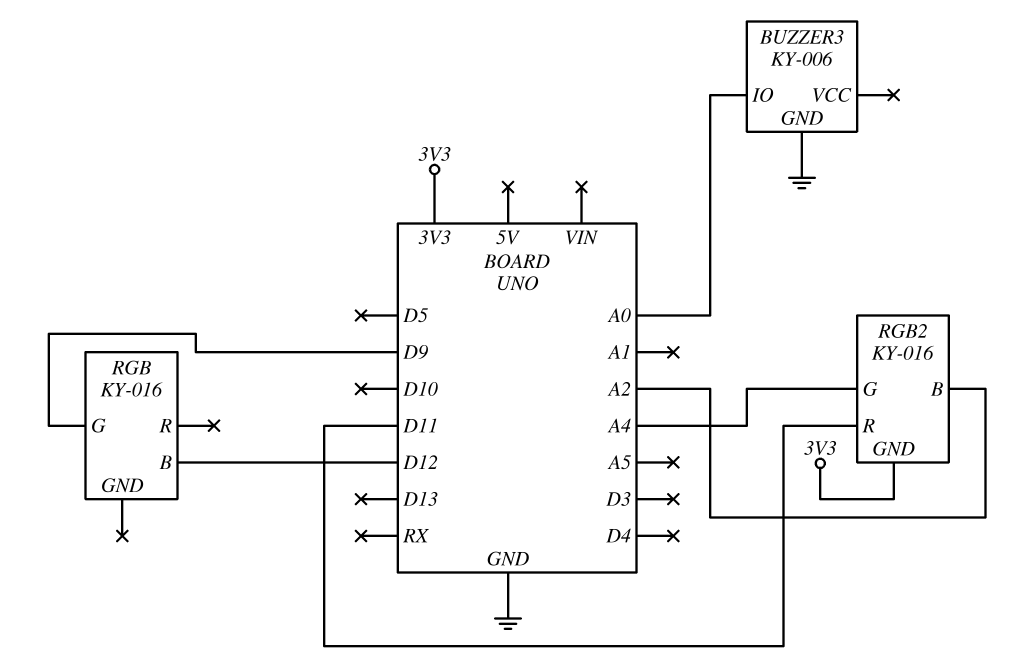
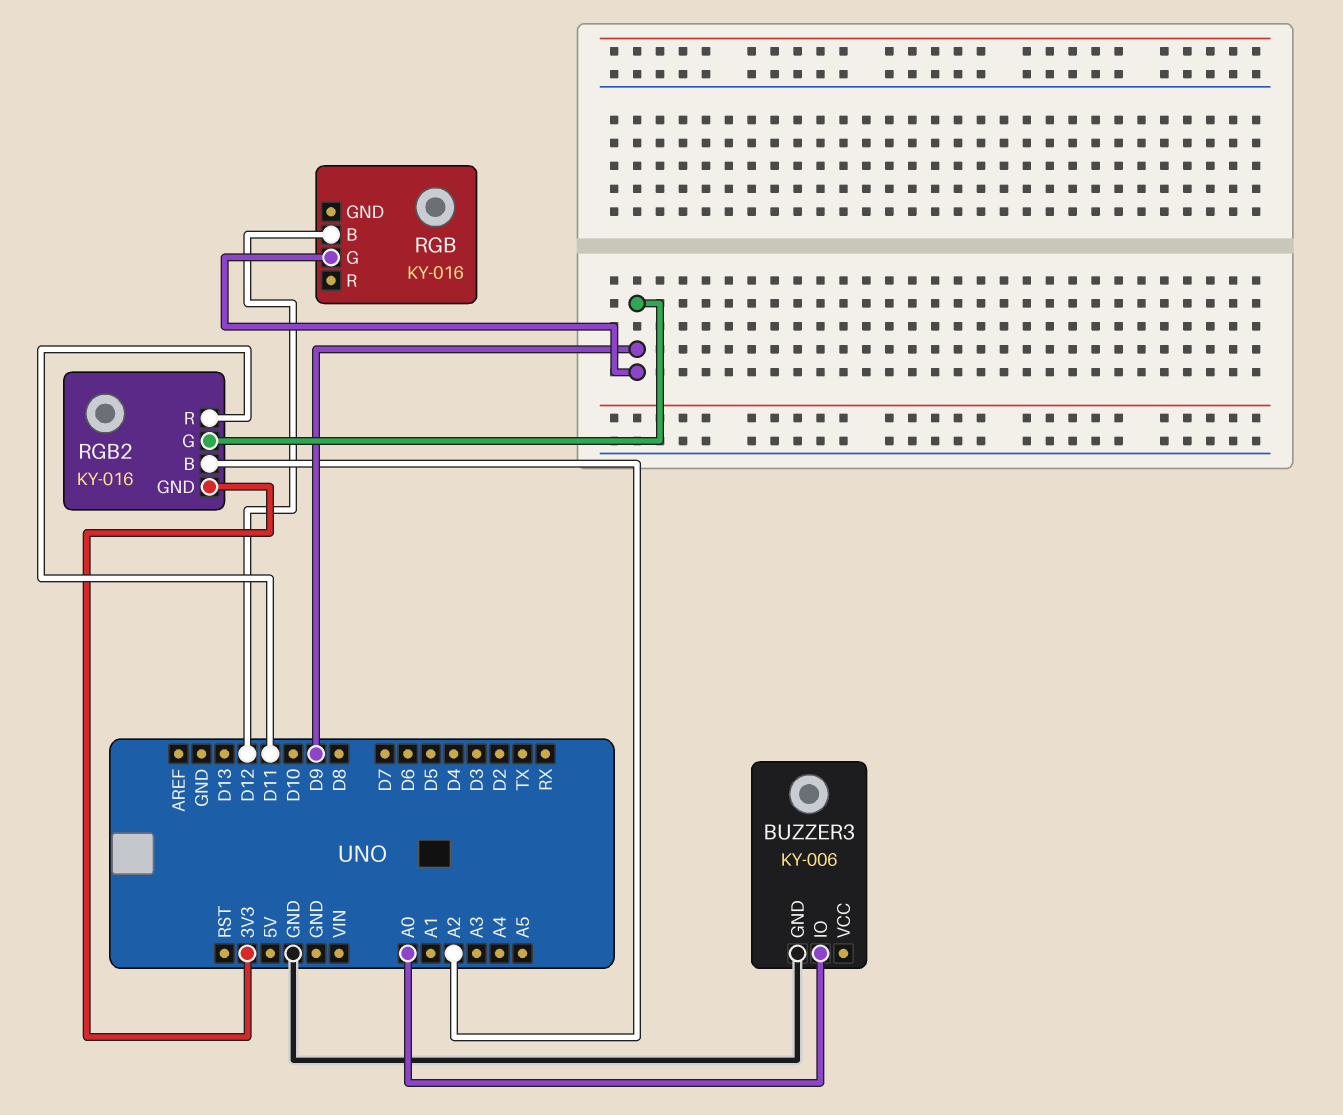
RGB2 pin G: A4 -> D9

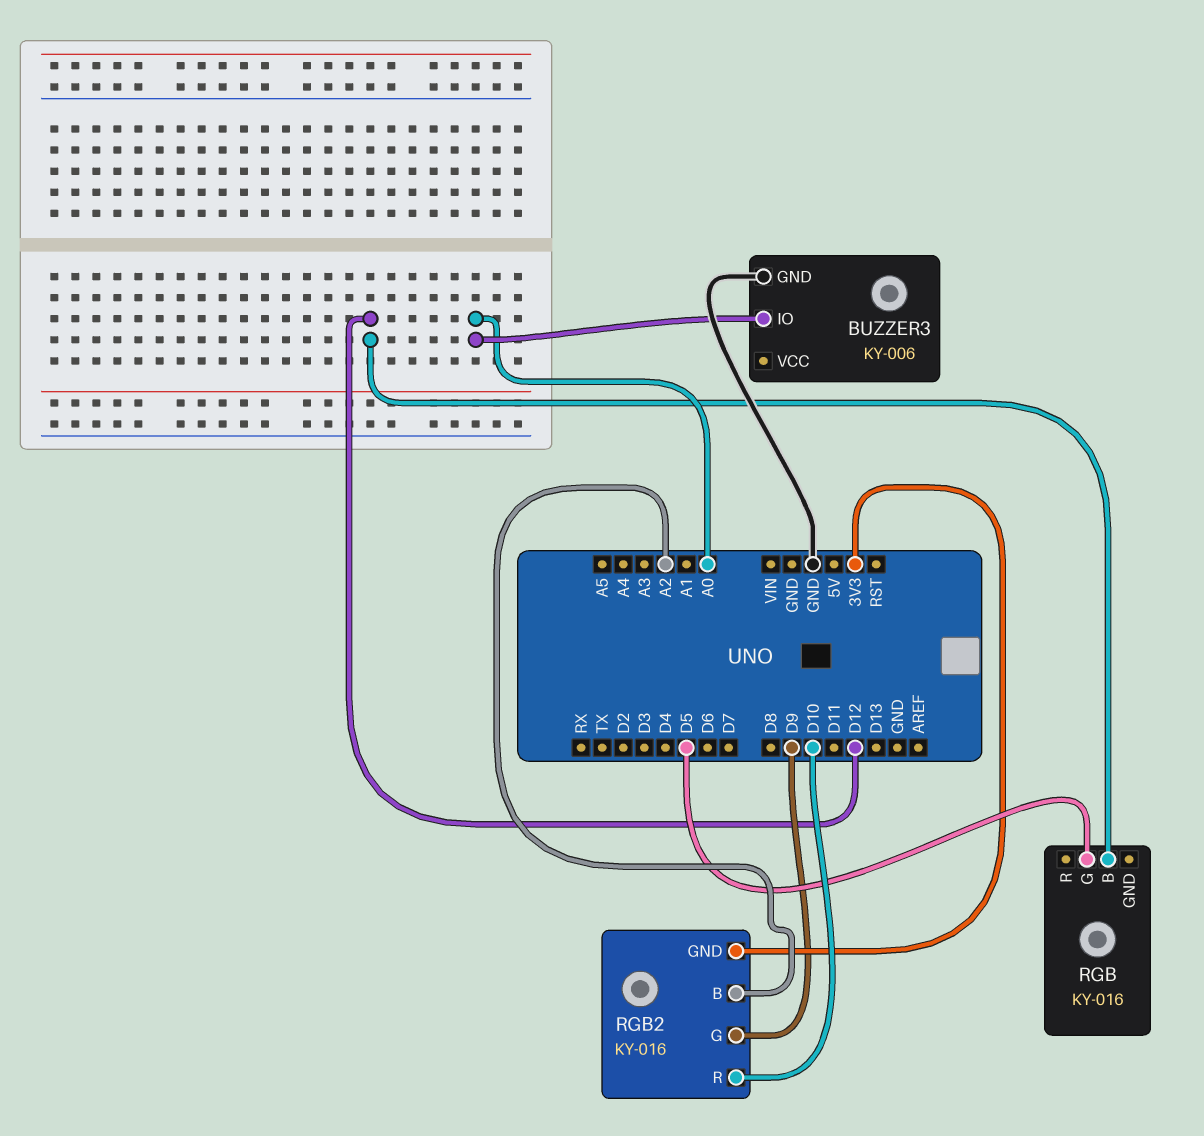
RGB pin G: D9 -> D5
RGB2 pin R: D11 -> D10

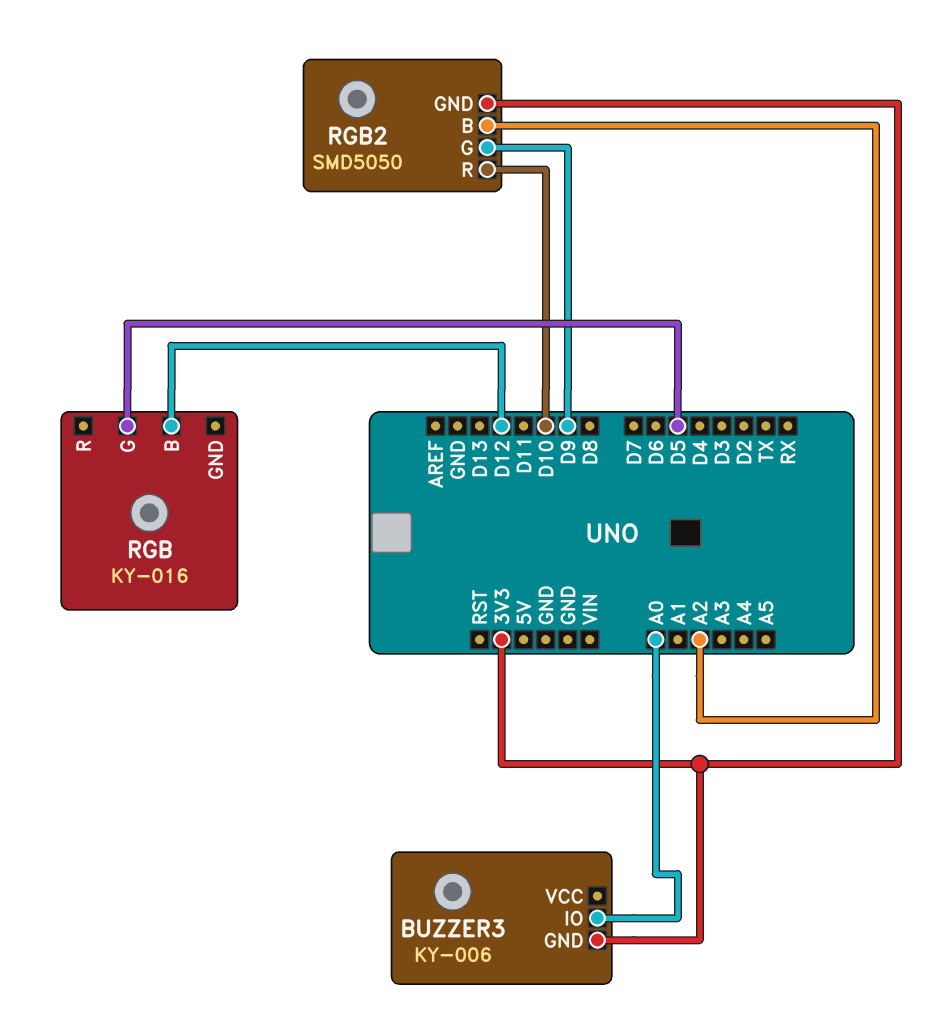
BUZZER3 pin GND: GND -> 3V3
RGB2: KY-016 -> SMD5050

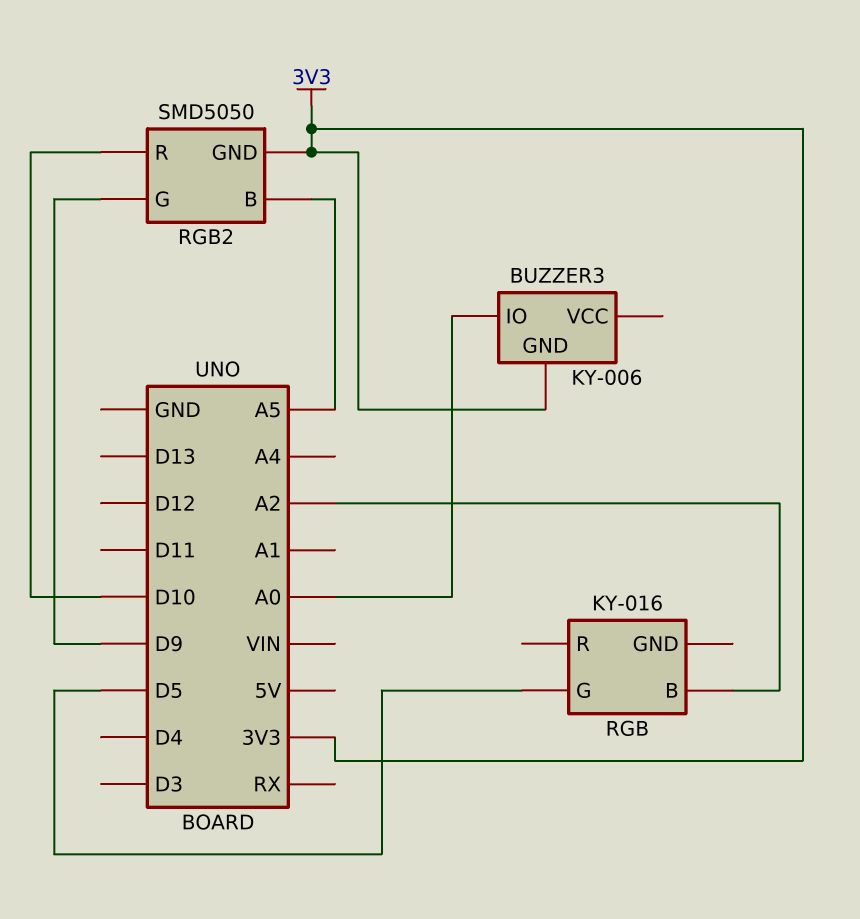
RGB pin B: D12 -> A2
RGB2 pin B: A2 -> A5

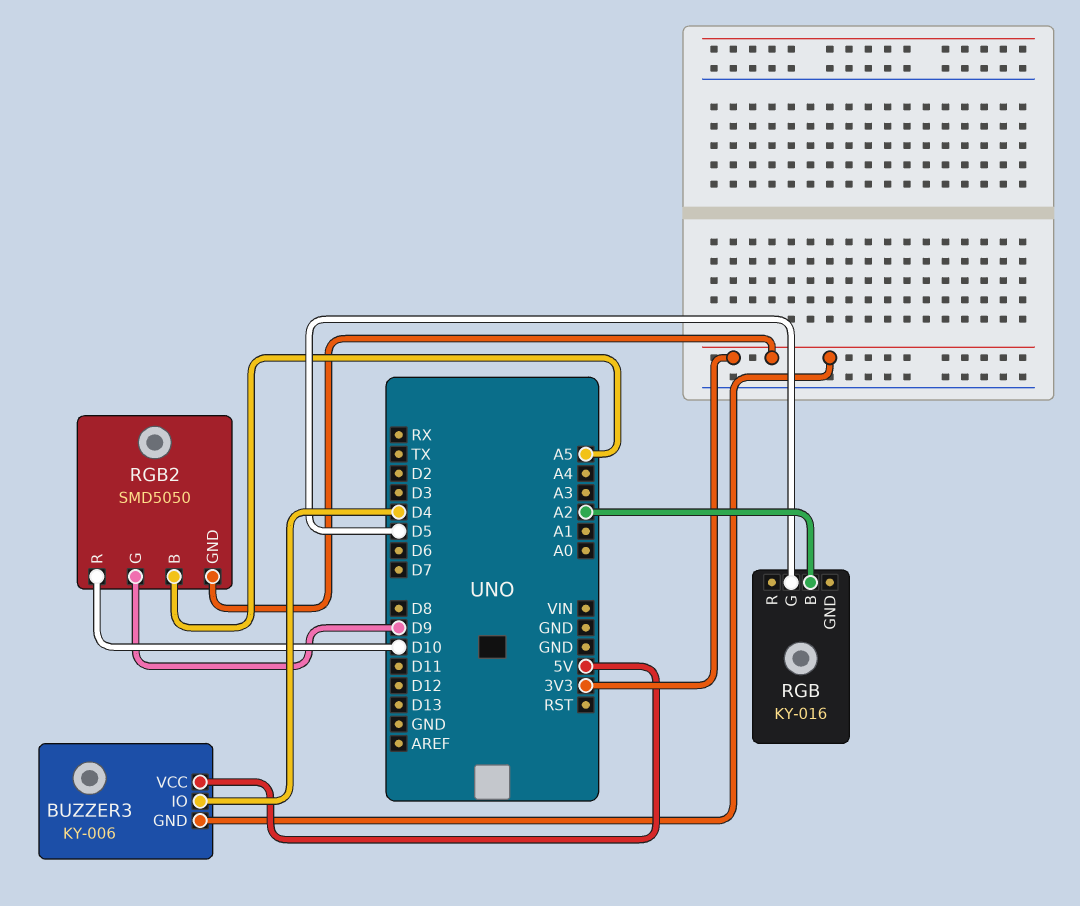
BUZZER3 pin IO: A0 -> D4
BUZZER3 pin VCC: none -> 5V

